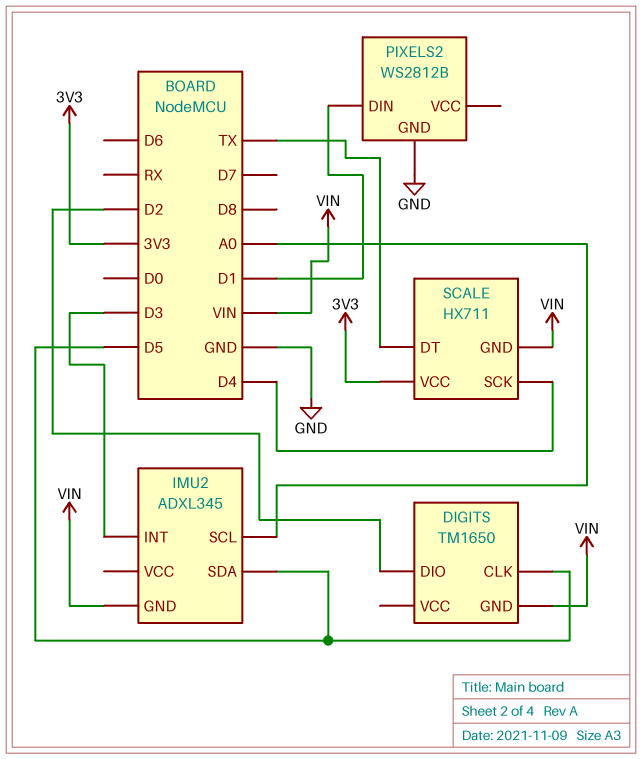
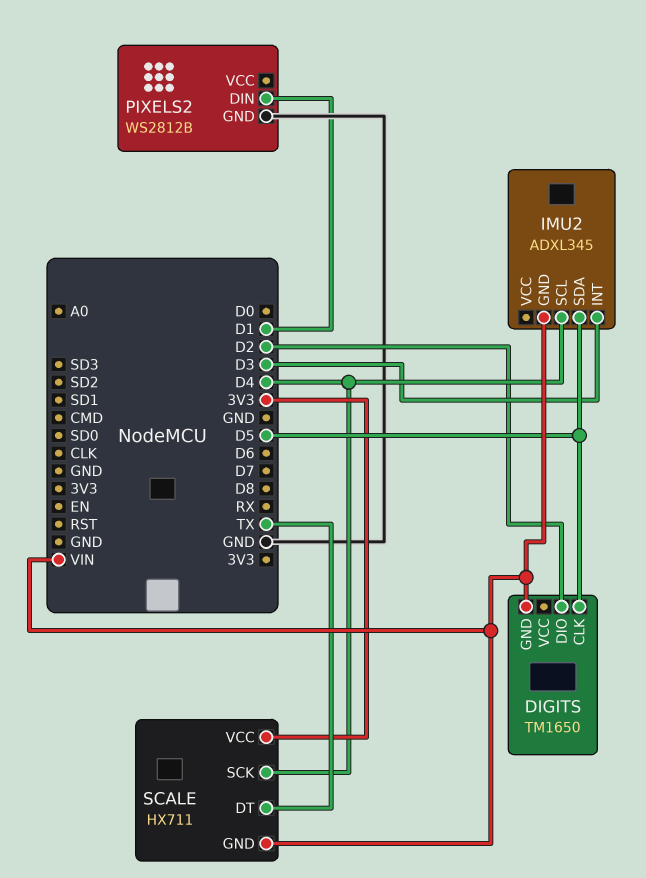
IMU2 pin SCL: A0 -> D4

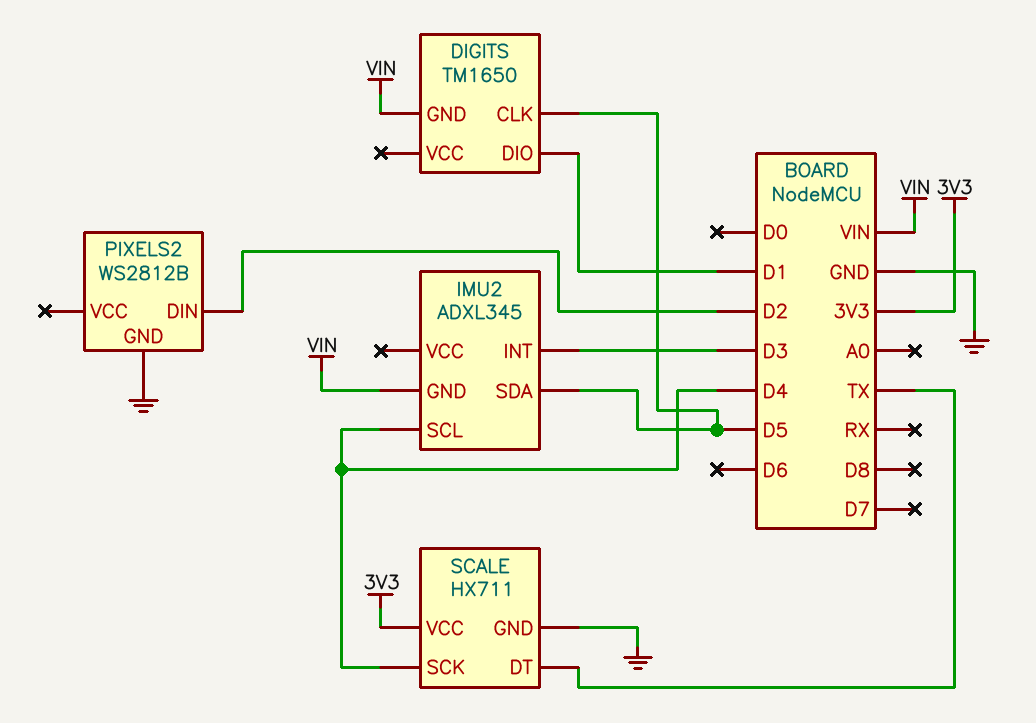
DIGITS pin DIO: D2 -> D1
PIXELS2 pin DIN: D1 -> D2
SCALE pin GND: VIN -> GND

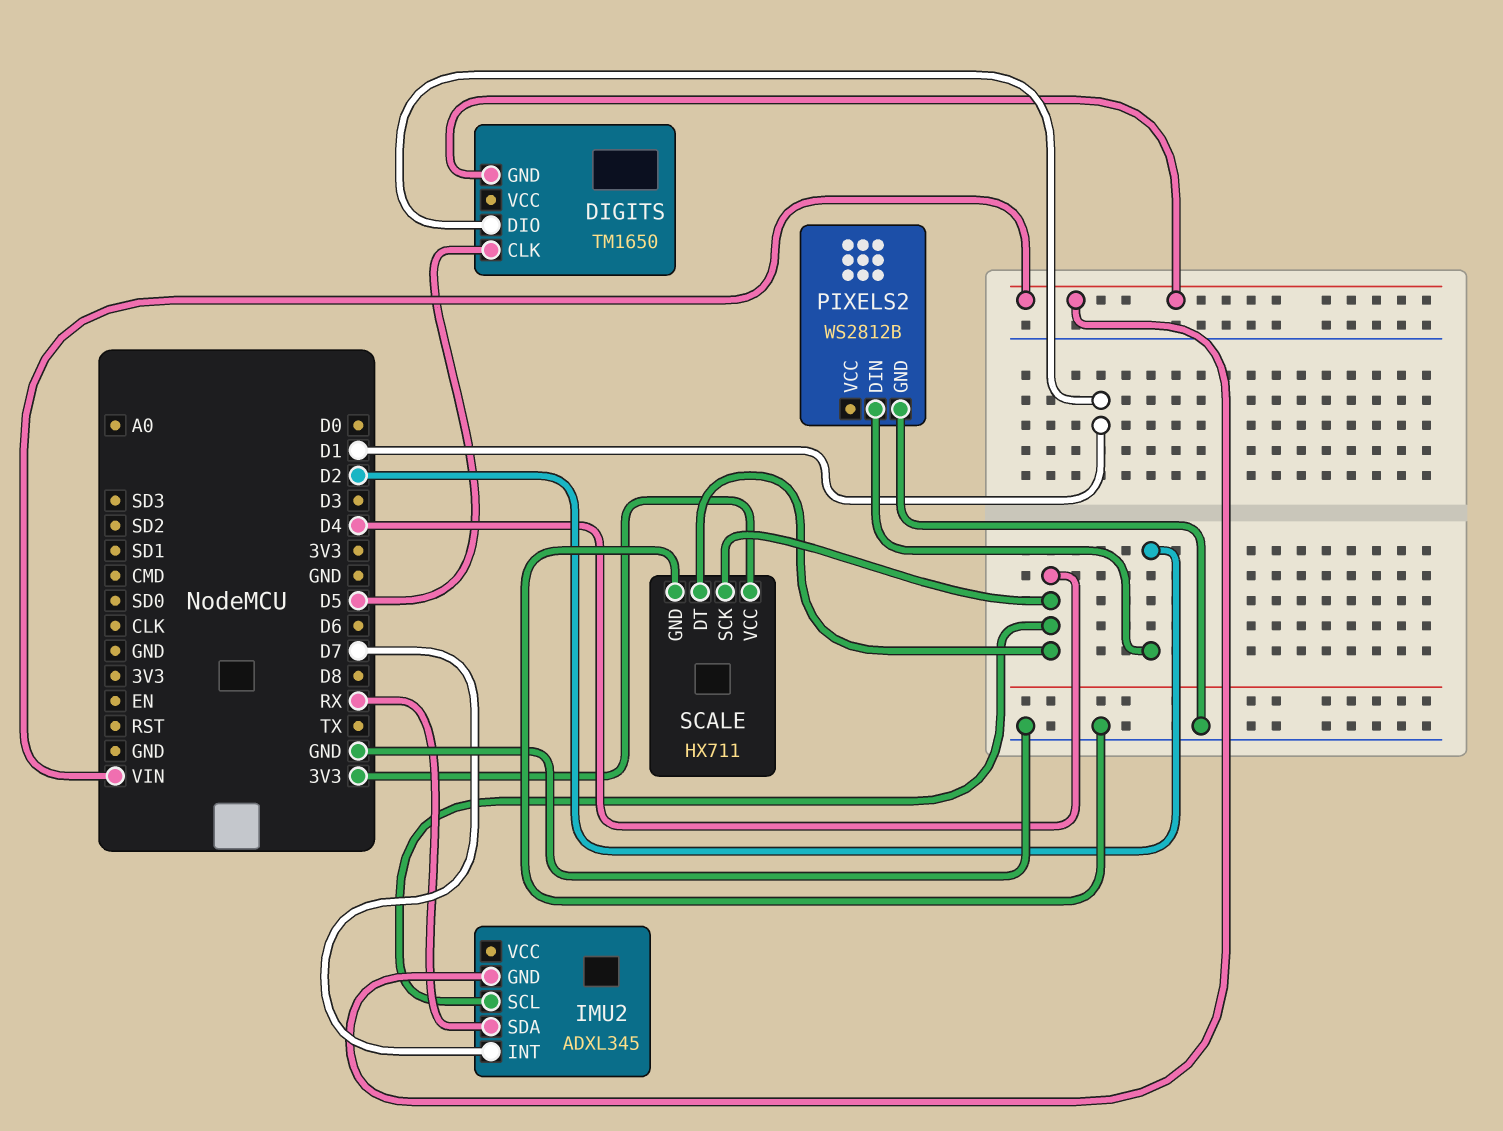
IMU2 pin INT: D3 -> D7
IMU2 pin SDA: D5 -> RX
SCALE pin DT: TX -> D4

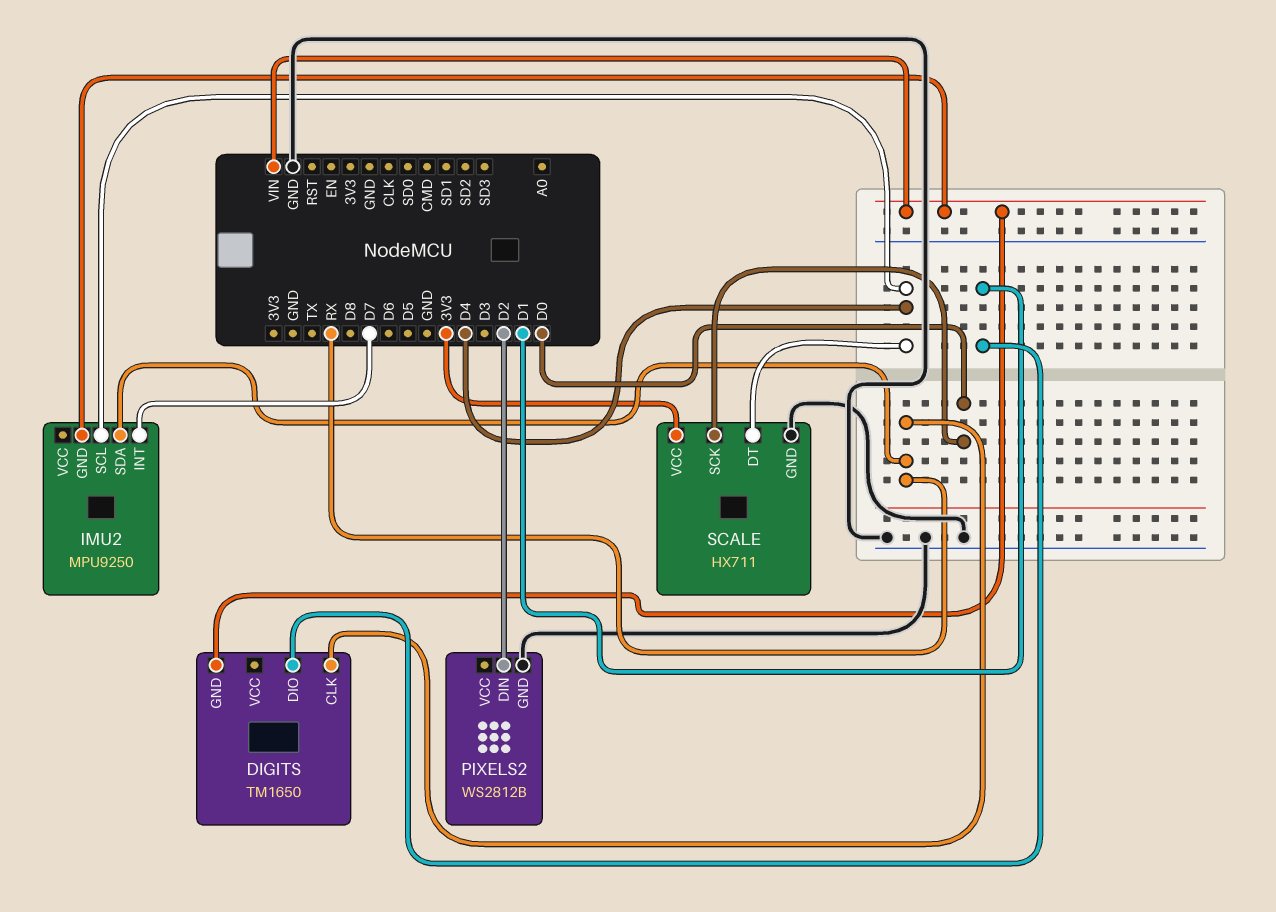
DIGITS pin CLK: D5 -> RX
IMU2: ADXL345 -> MPU9250
SCALE pin SCK: D4 -> D0

